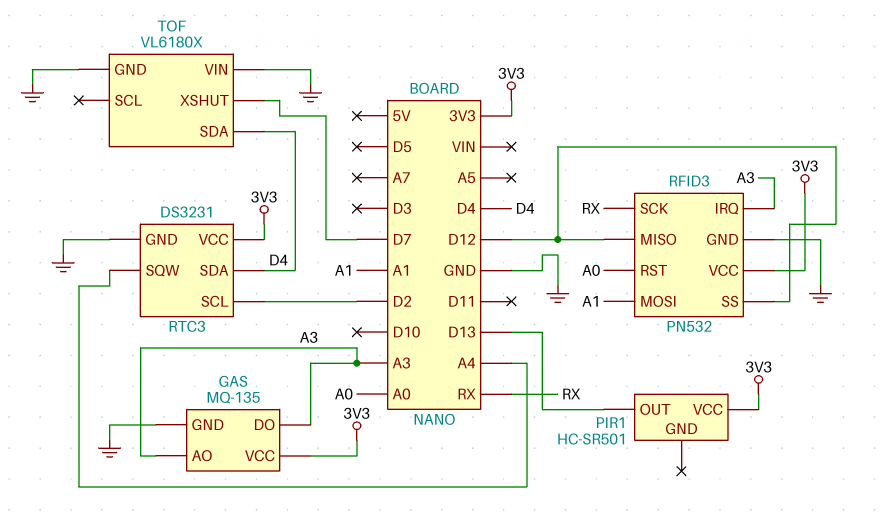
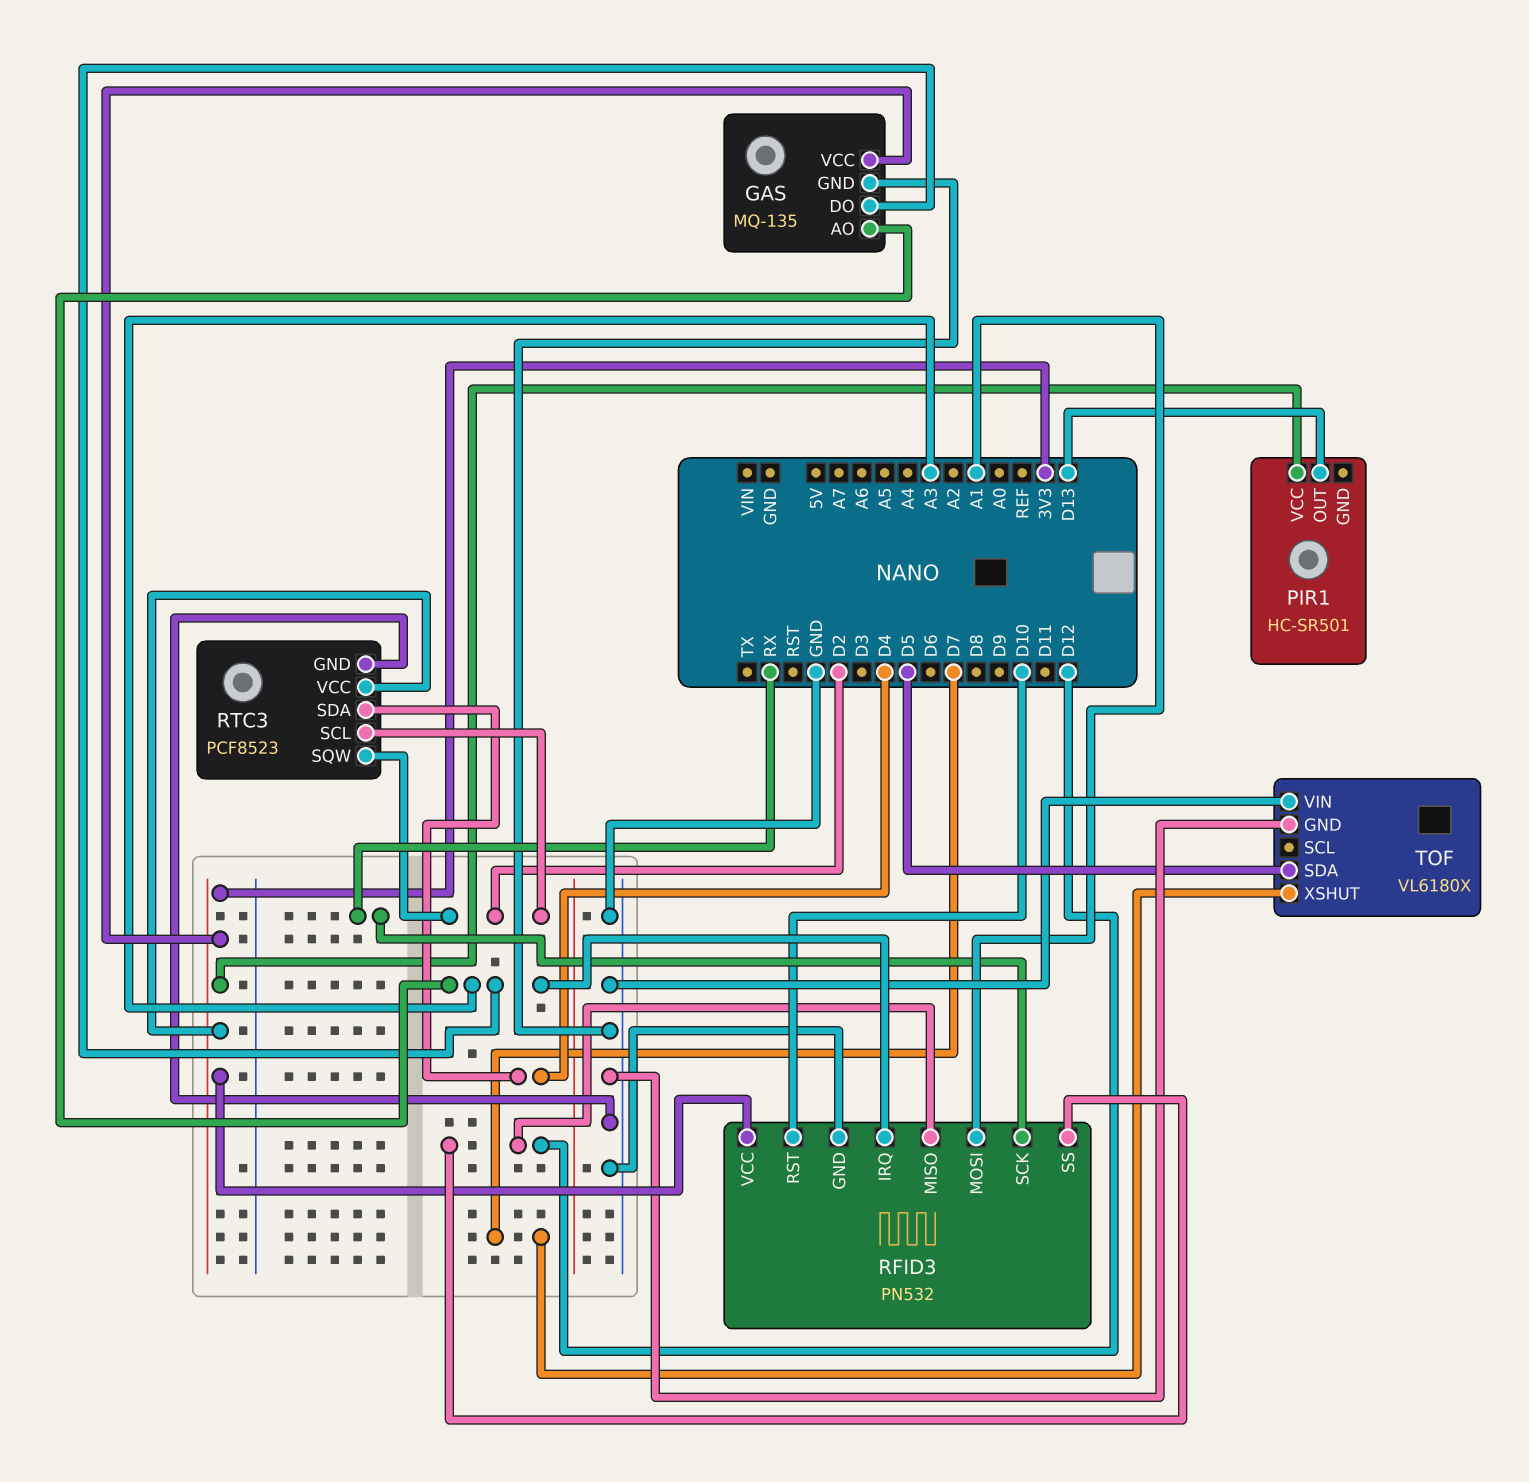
RFID3 pin RST: A0 -> D10
RTC3: DS3231 -> PCF8523
RTC3 pin SQW: A4 -> D2
TOF pin SDA: D4 -> D5

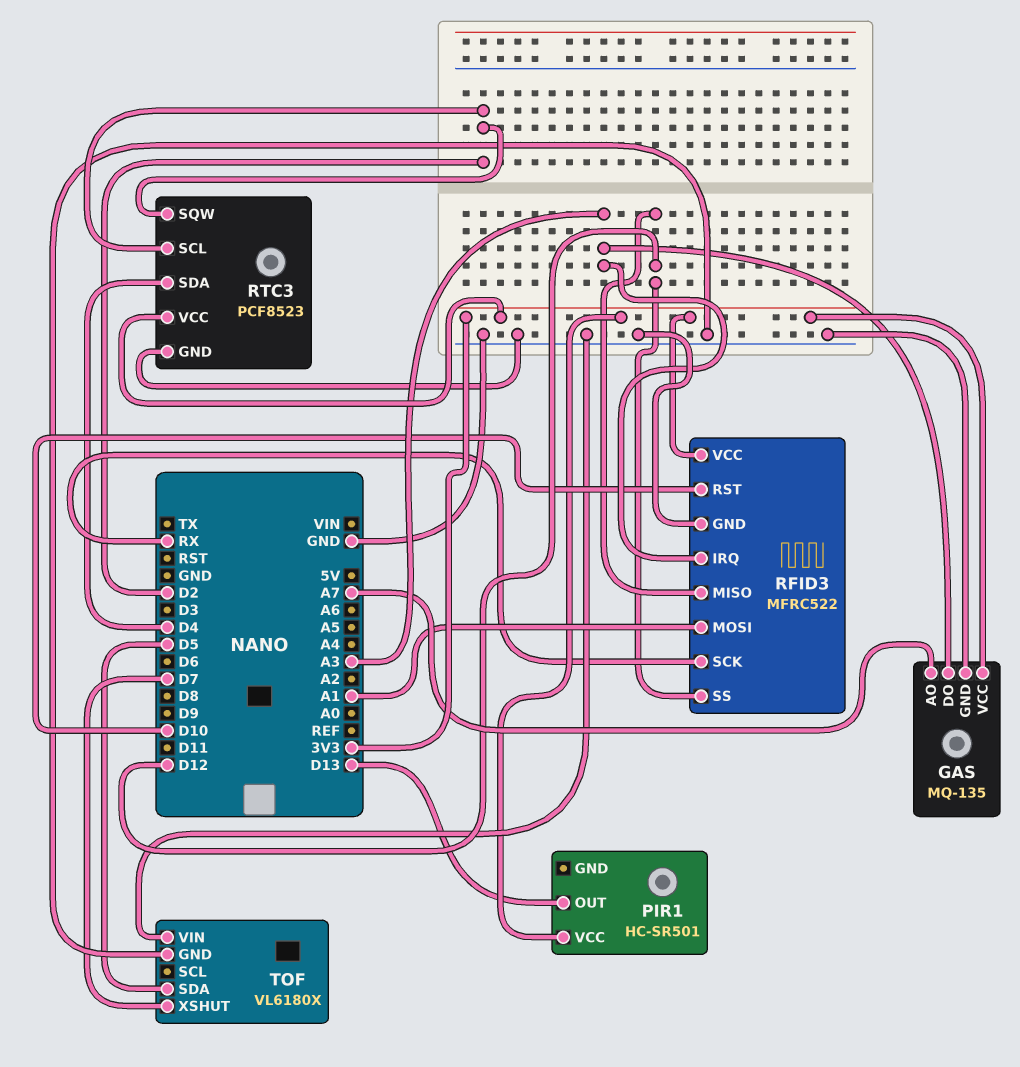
GAS pin AO: A3 -> A7
RFID3: PN532 -> MFRC522

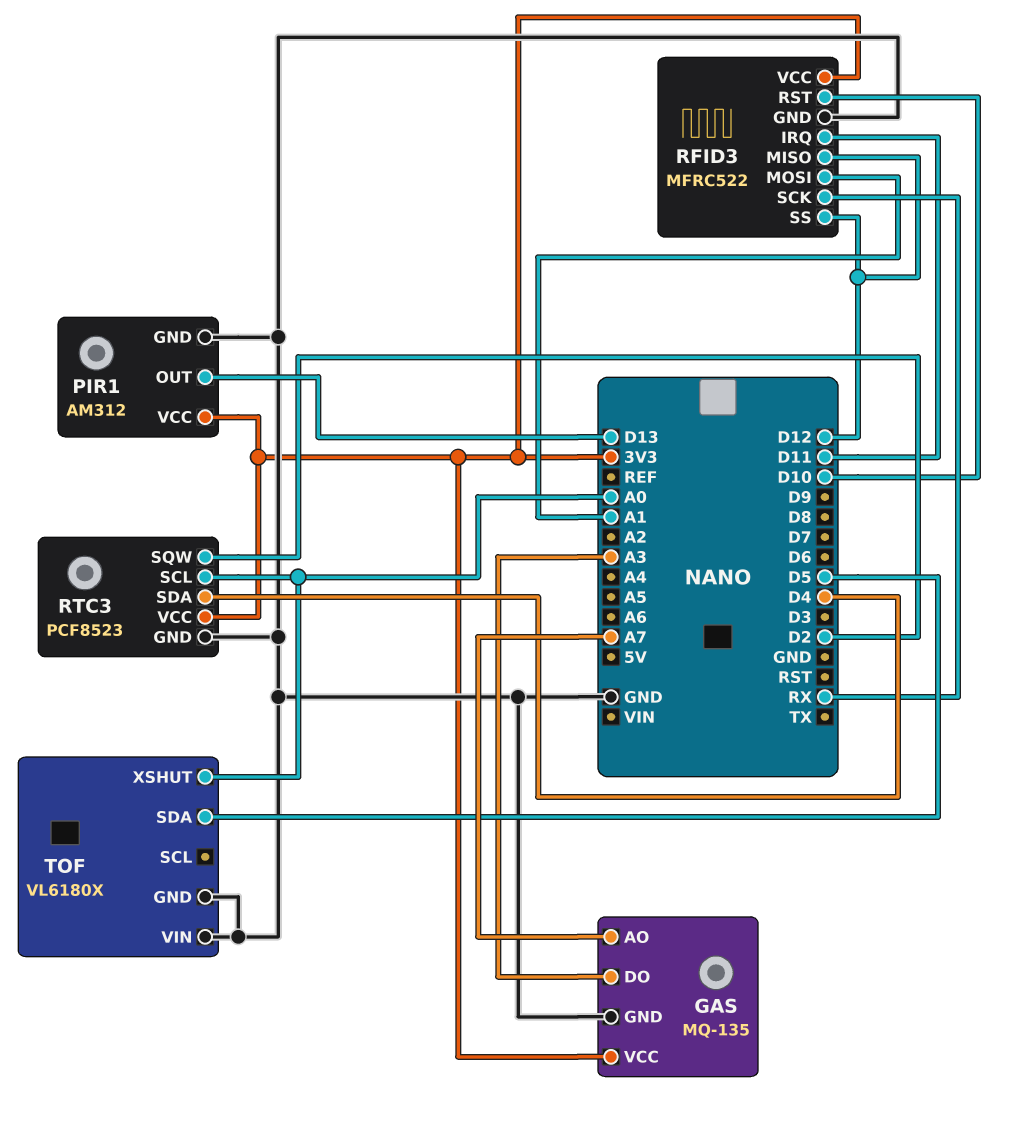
PIR1: HC-SR501 -> AM312
PIR1 pin GND: none -> GND
RFID3 pin IRQ: A3 -> D11
RTC3 pin SCL: D2 -> A0
TOF pin XSHUT: D7 -> A0

